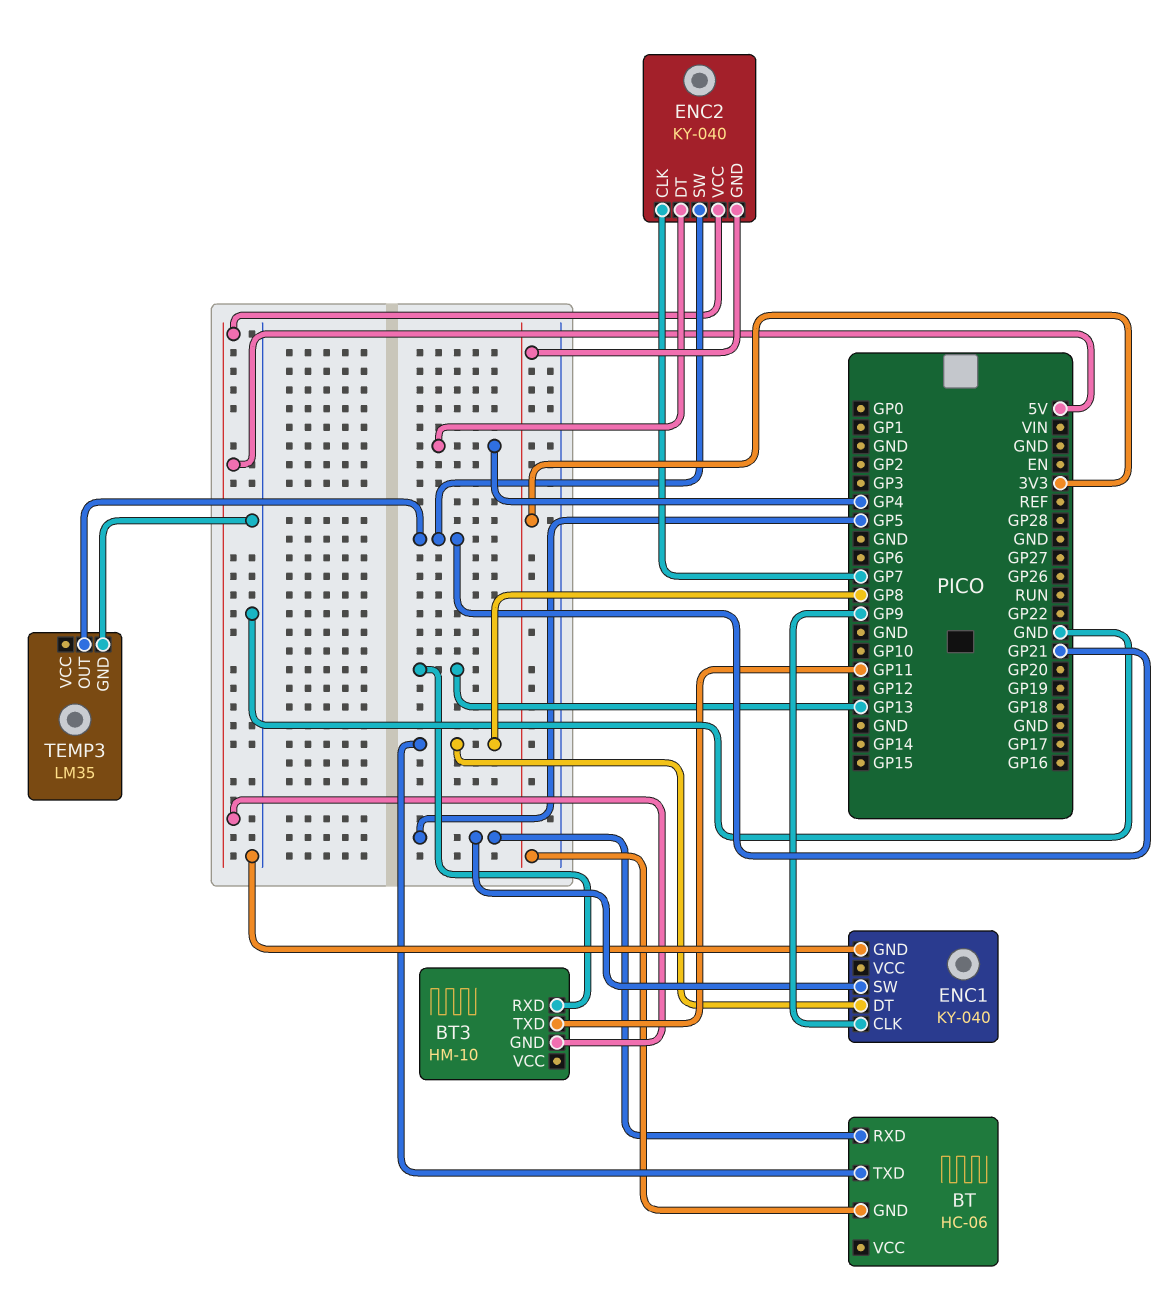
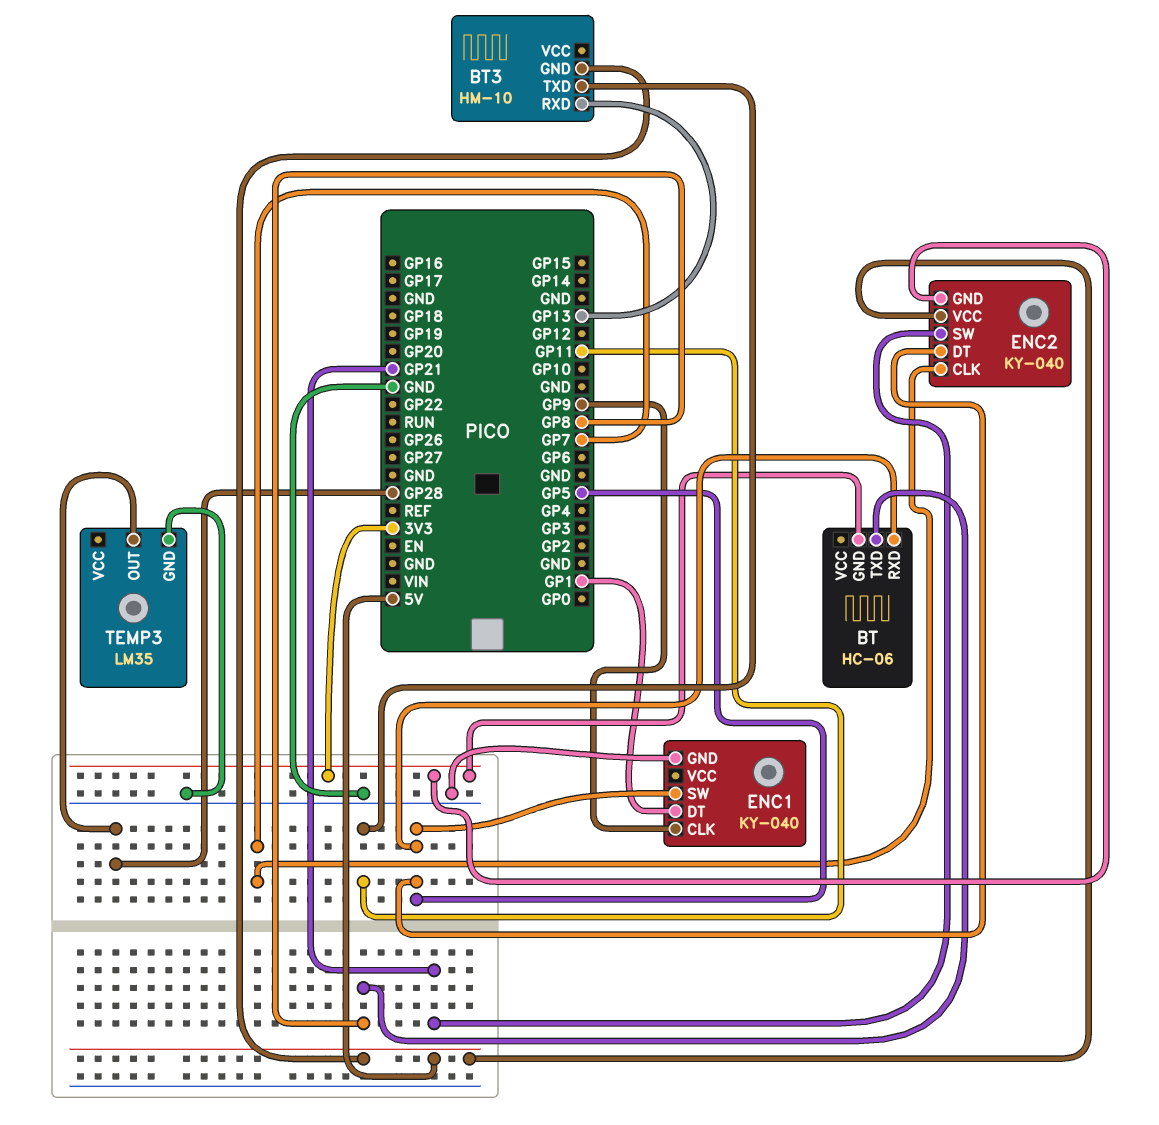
ENC1 pin DT: GP8 -> GP1
ENC2 pin DT: GP4 -> GP5
TEMP3 pin OUT: GP21 -> GP28

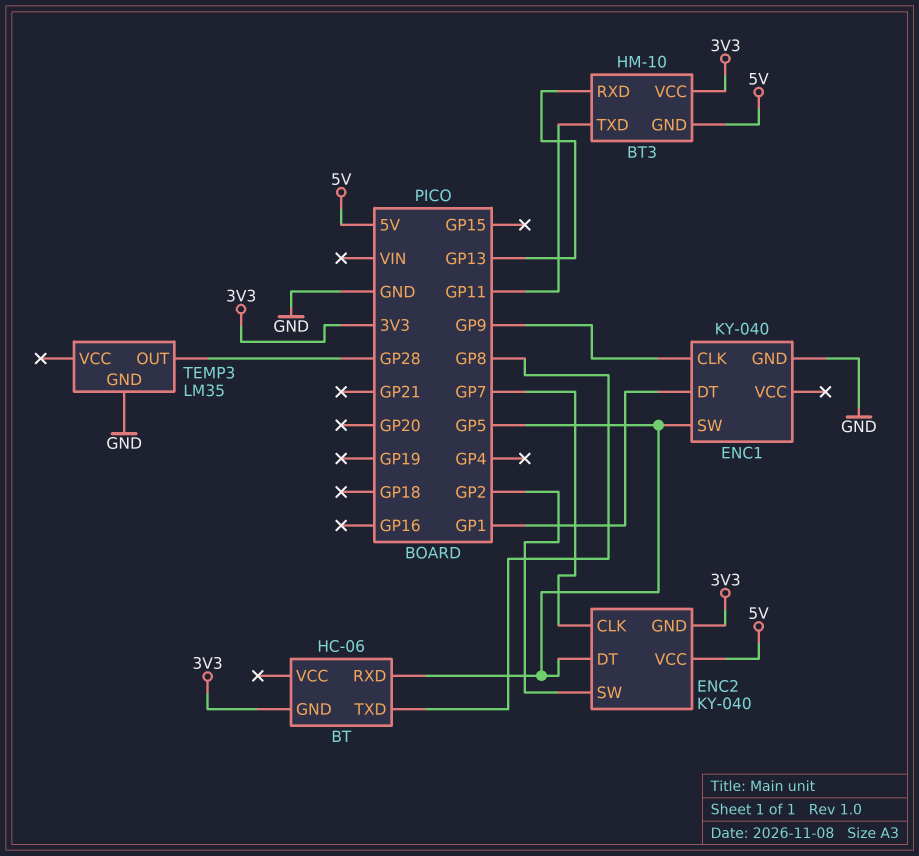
BT3 pin VCC: none -> 3V3
ENC2 pin SW: GP21 -> GP2

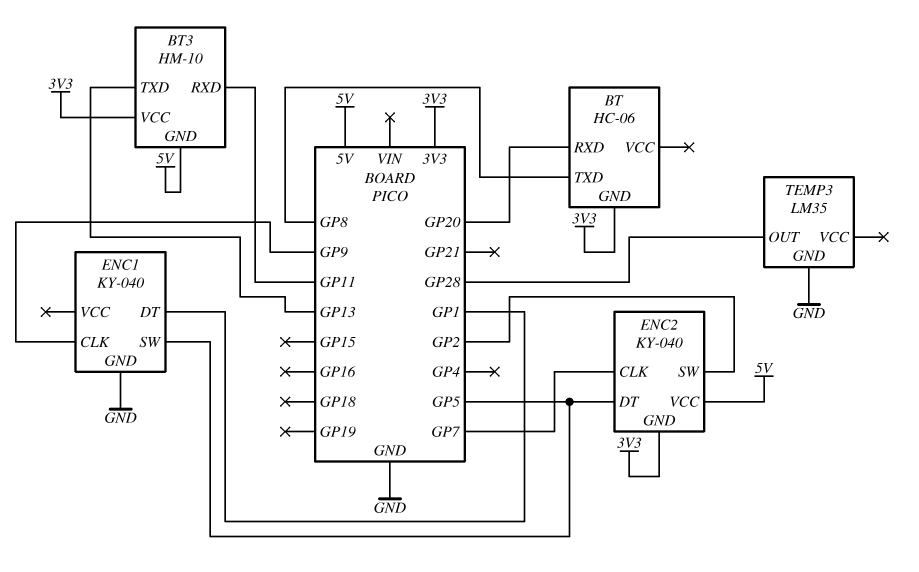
BT pin RXD: GP5 -> GP20
BT3 pin RXD: GP13 -> GP11
BT3 pin TXD: GP11 -> GP13

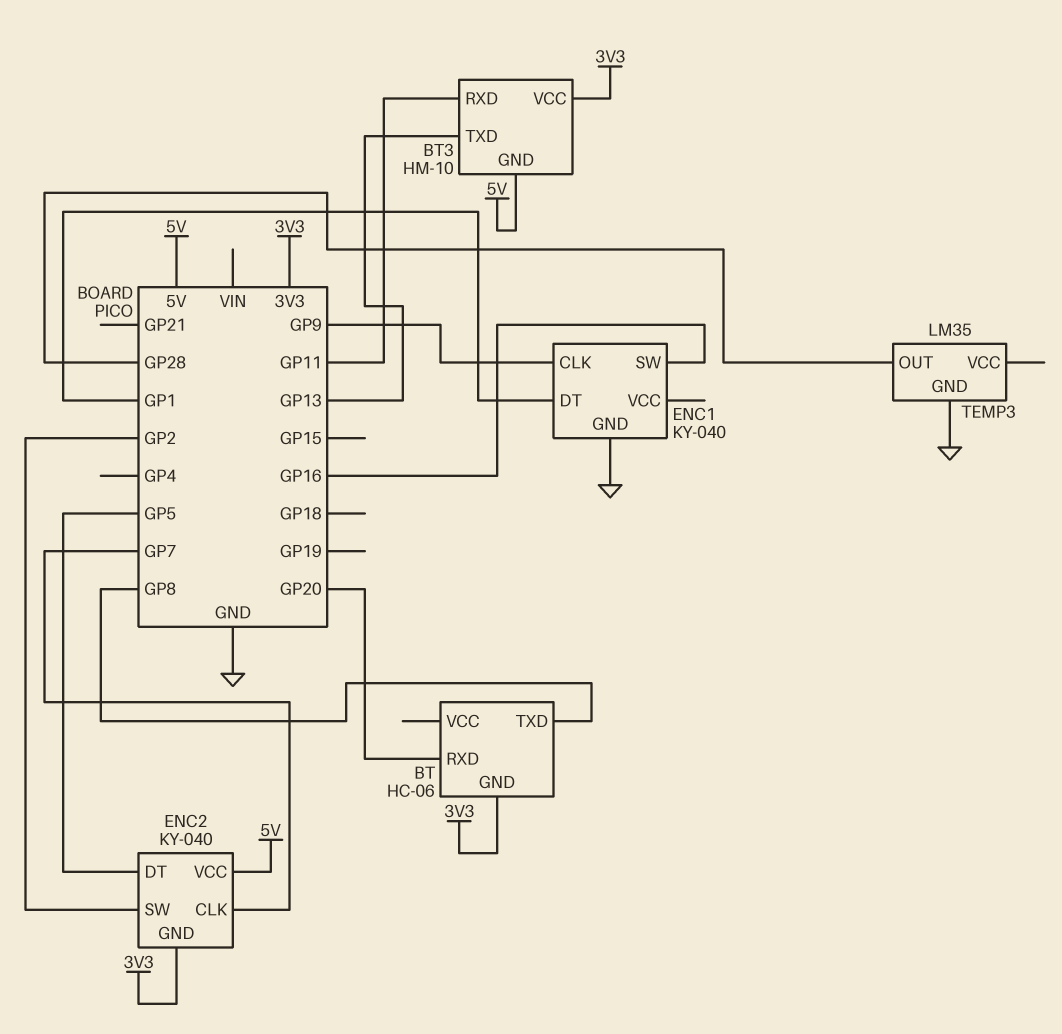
ENC1 pin SW: GP5 -> GP16

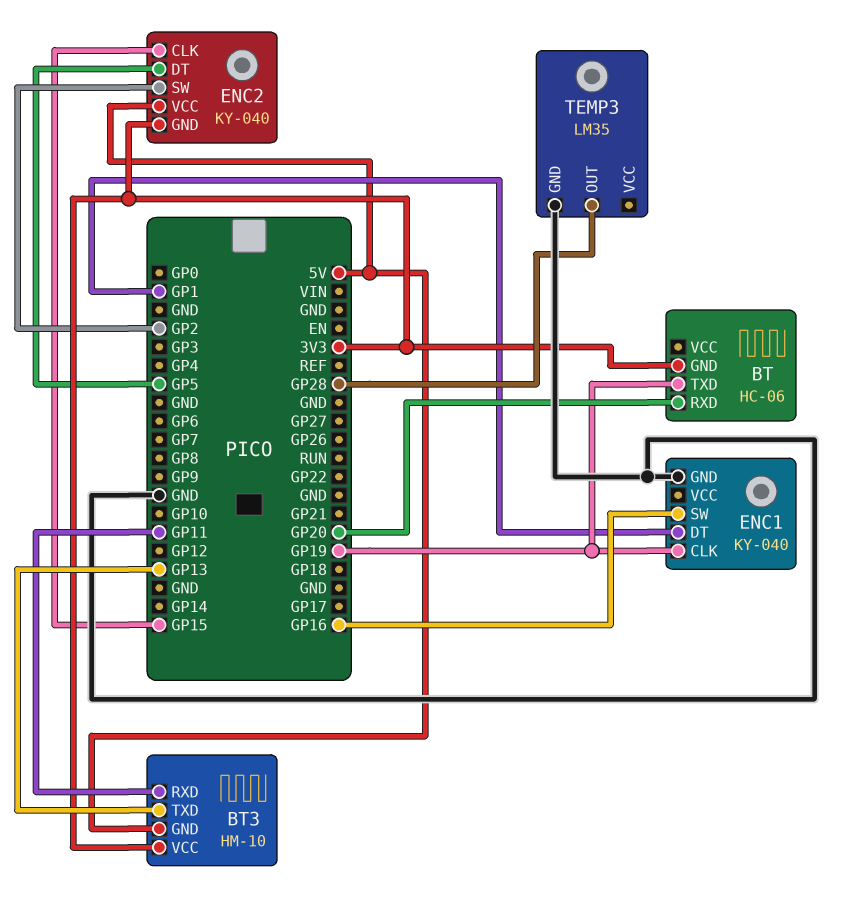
BT pin TXD: GP8 -> GP19
ENC1 pin CLK: GP9 -> GP19
ENC2 pin CLK: GP7 -> GP15

